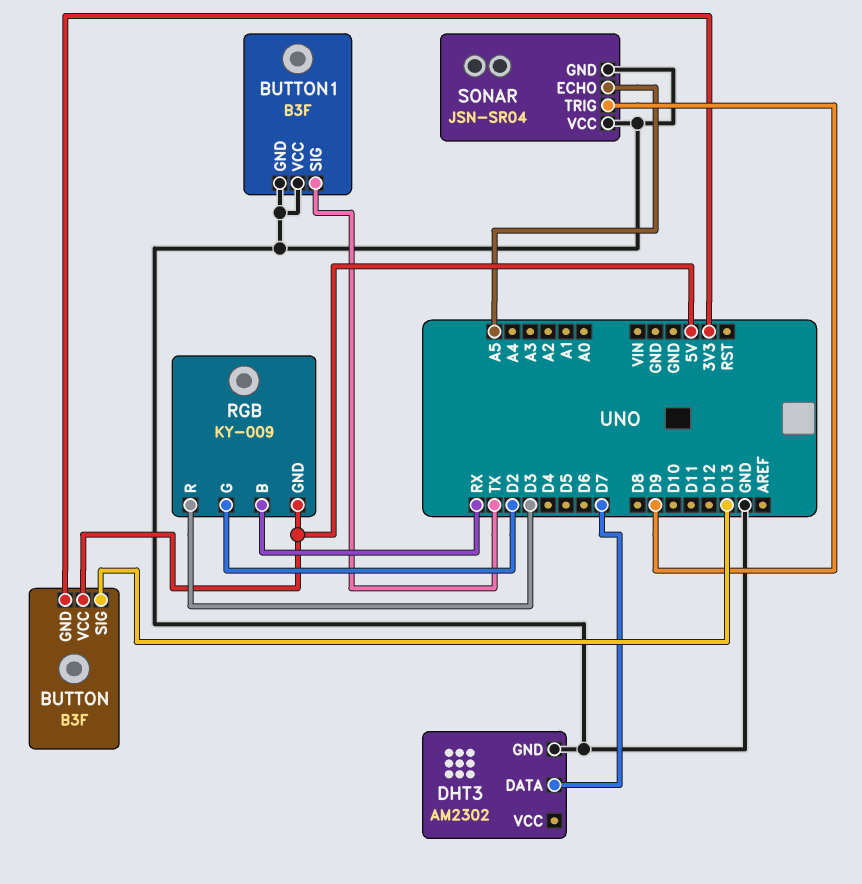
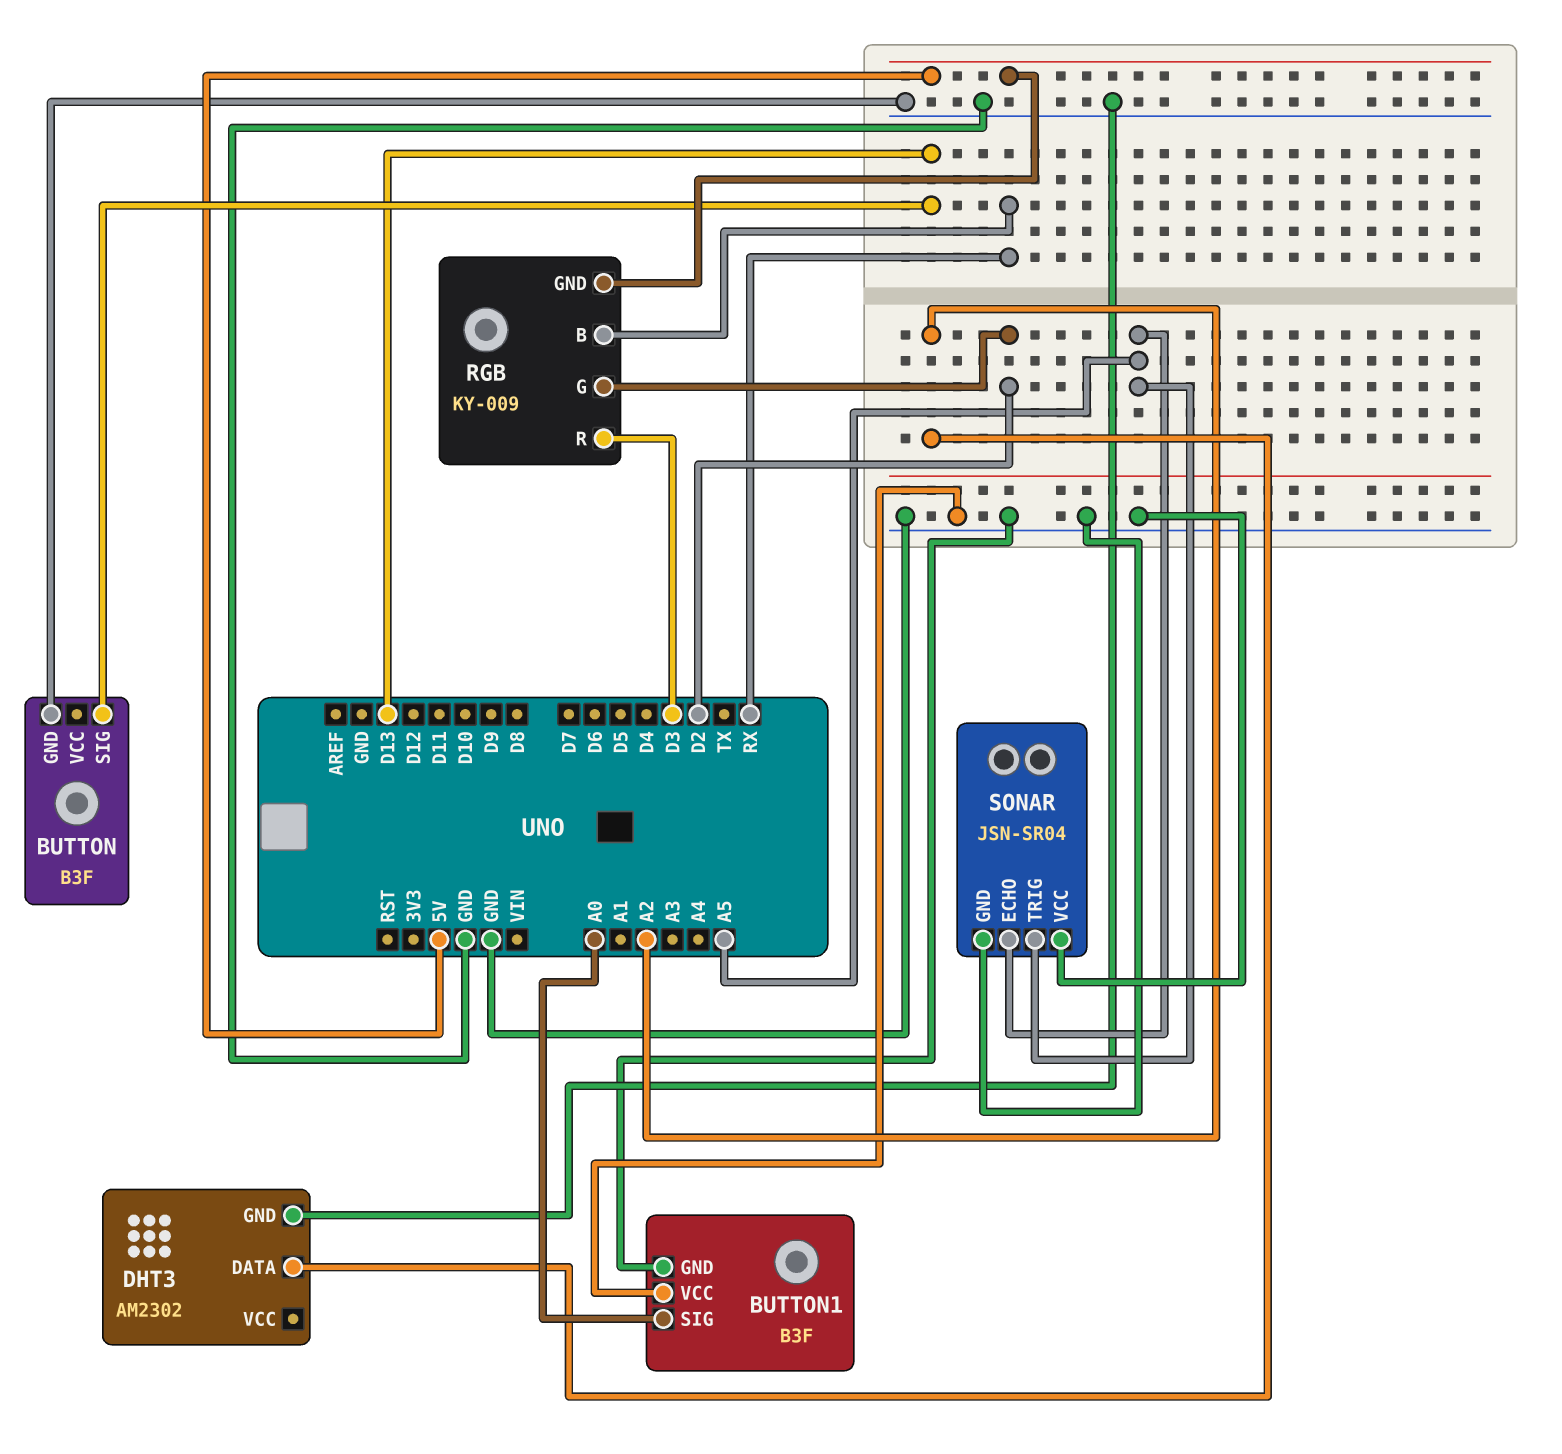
BUTTON pin GND: 3V3 -> GND
BUTTON pin VCC: 5V -> none
BUTTON1 pin SIG: TX -> A0
DHT3 pin DATA: D7 -> A2
SONAR pin TRIG: D9 -> A5

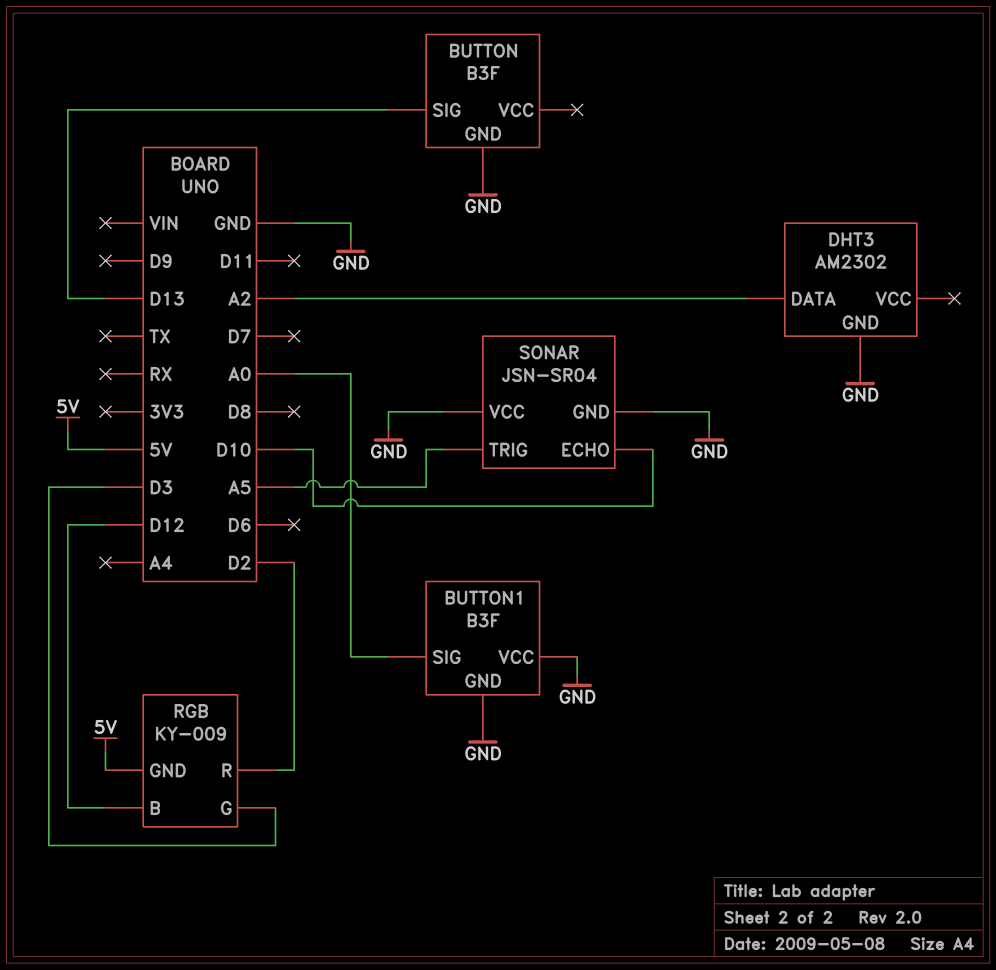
RGB pin B: RX -> D12
RGB pin G: D2 -> D3
RGB pin R: D3 -> D2
SONAR pin ECHO: A5 -> D10

